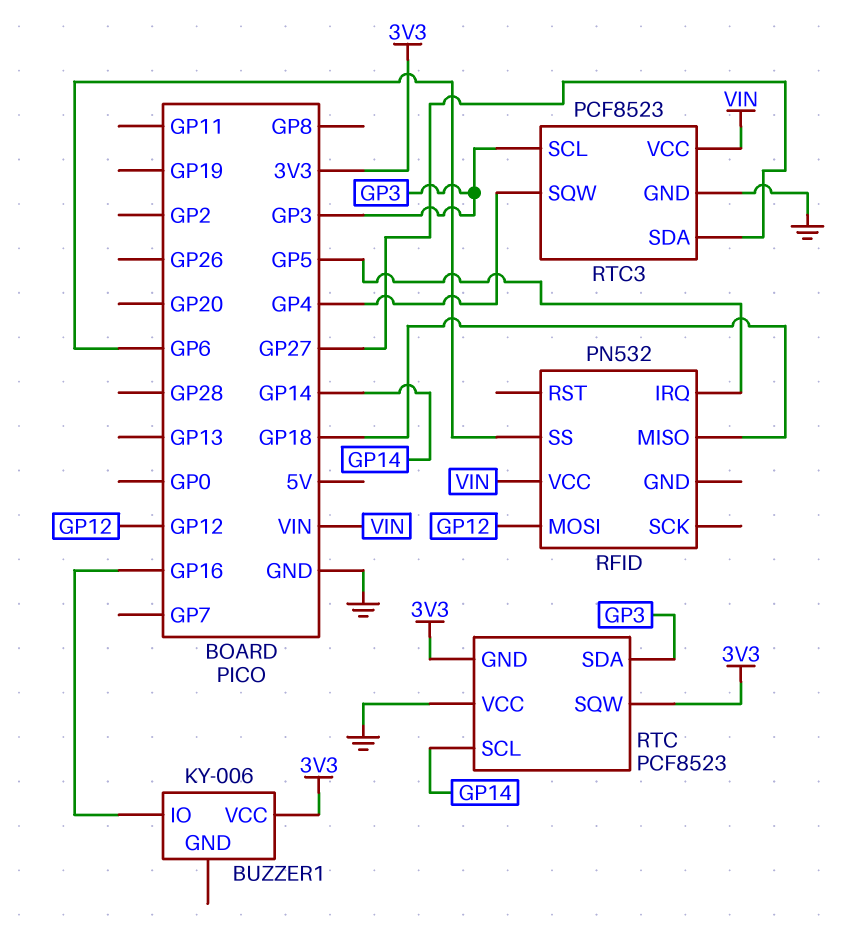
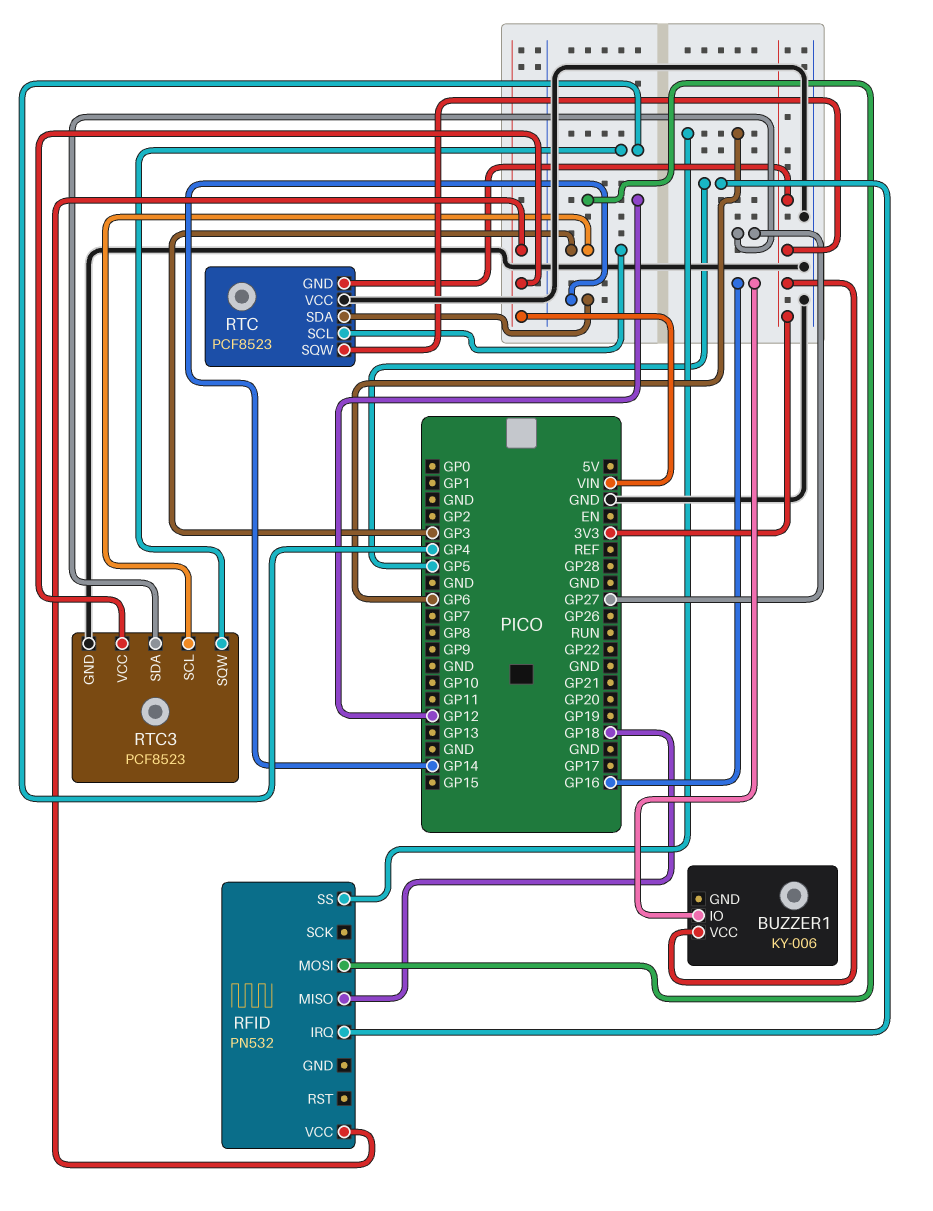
RTC pin SCL: GP14 -> GP3
RTC pin SDA: GP3 -> GP14

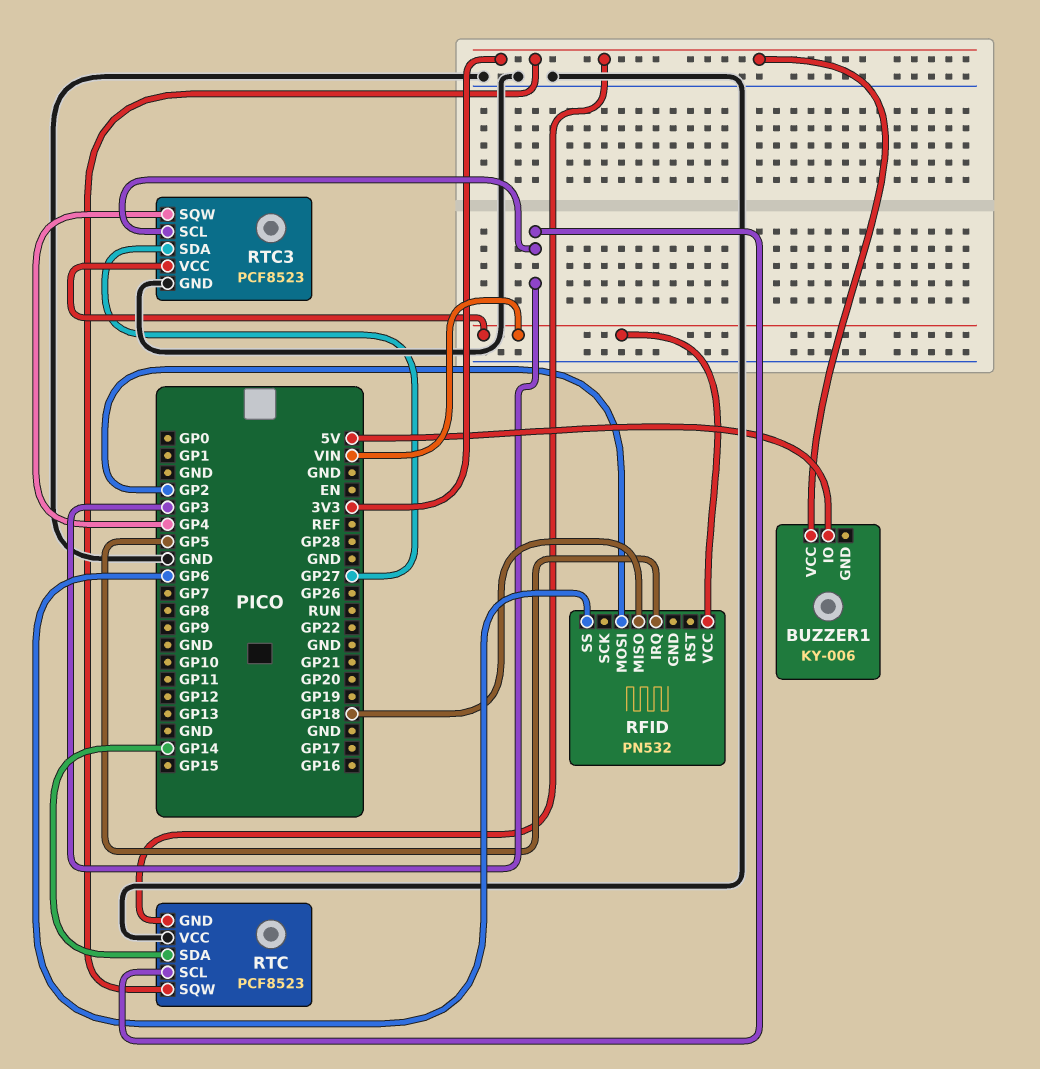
BUZZER1 pin IO: GP16 -> 5V
RFID pin MOSI: GP12 -> GP2

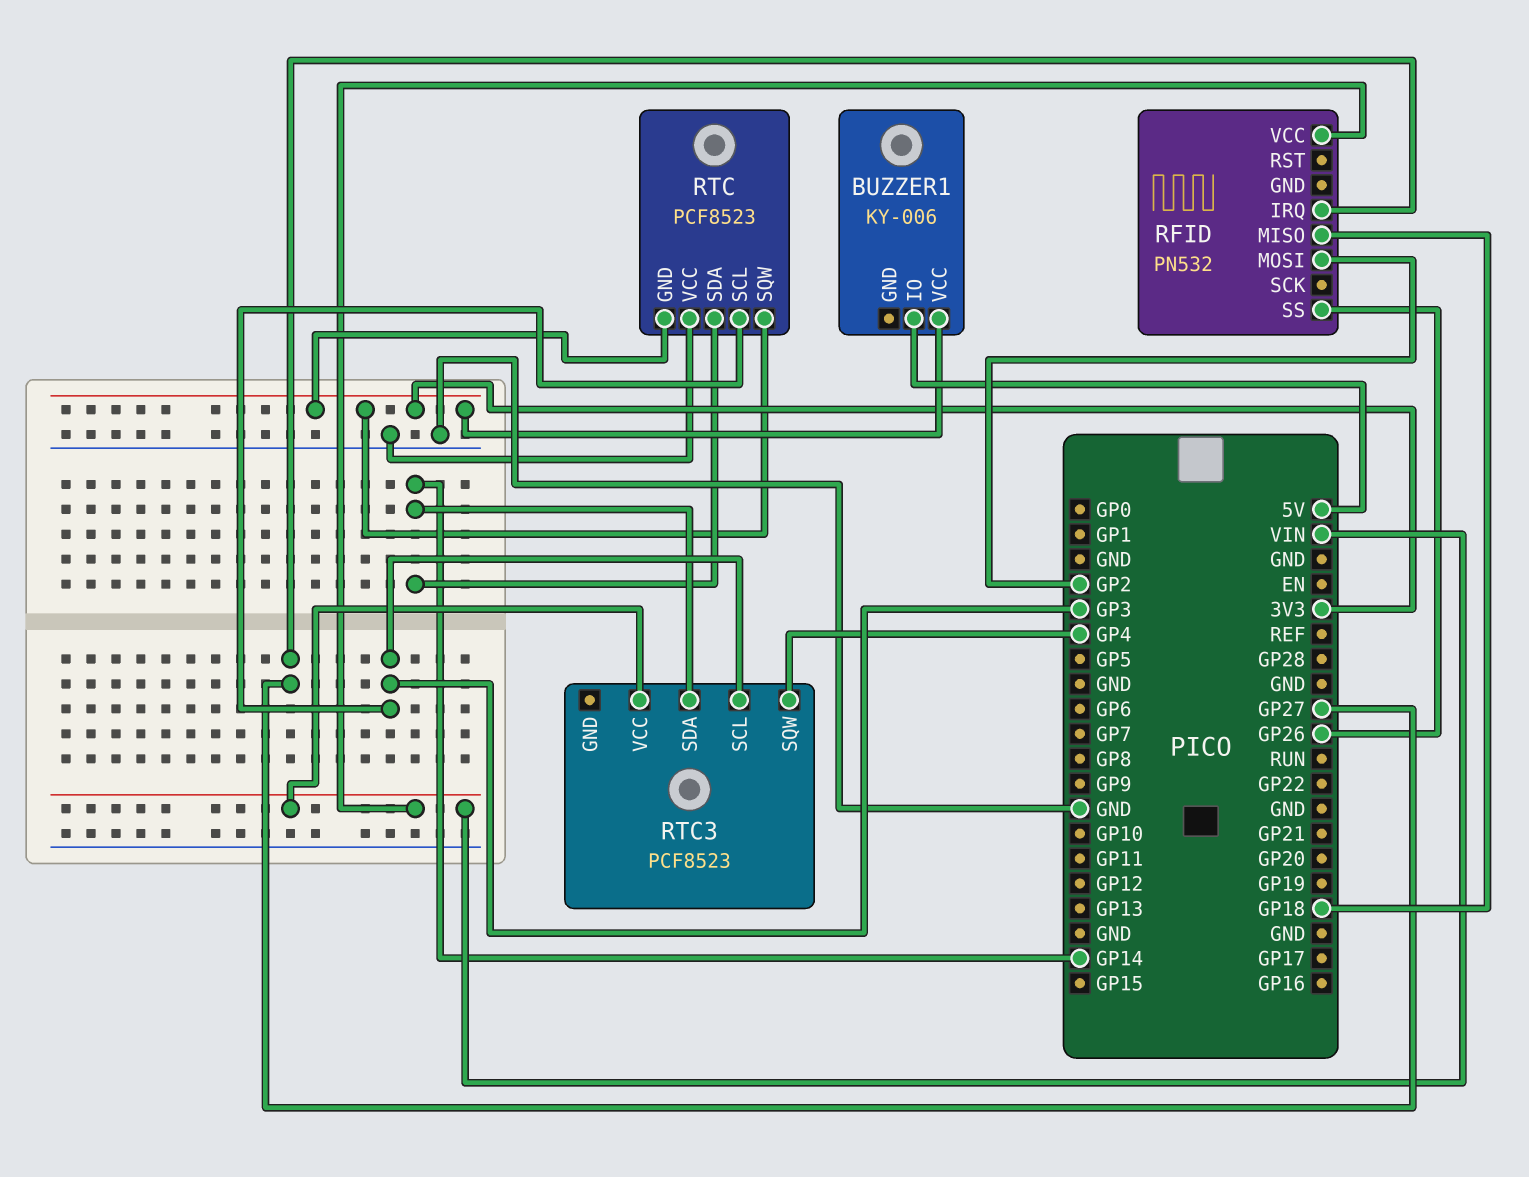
RFID pin IRQ: GP5 -> GP27
RFID pin SS: GP6 -> GP26
RTC3 pin GND: GND -> none
RTC3 pin SDA: GP27 -> GP14

